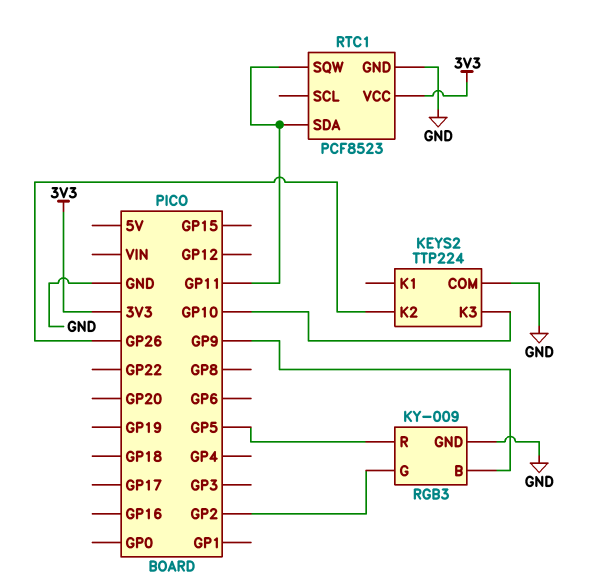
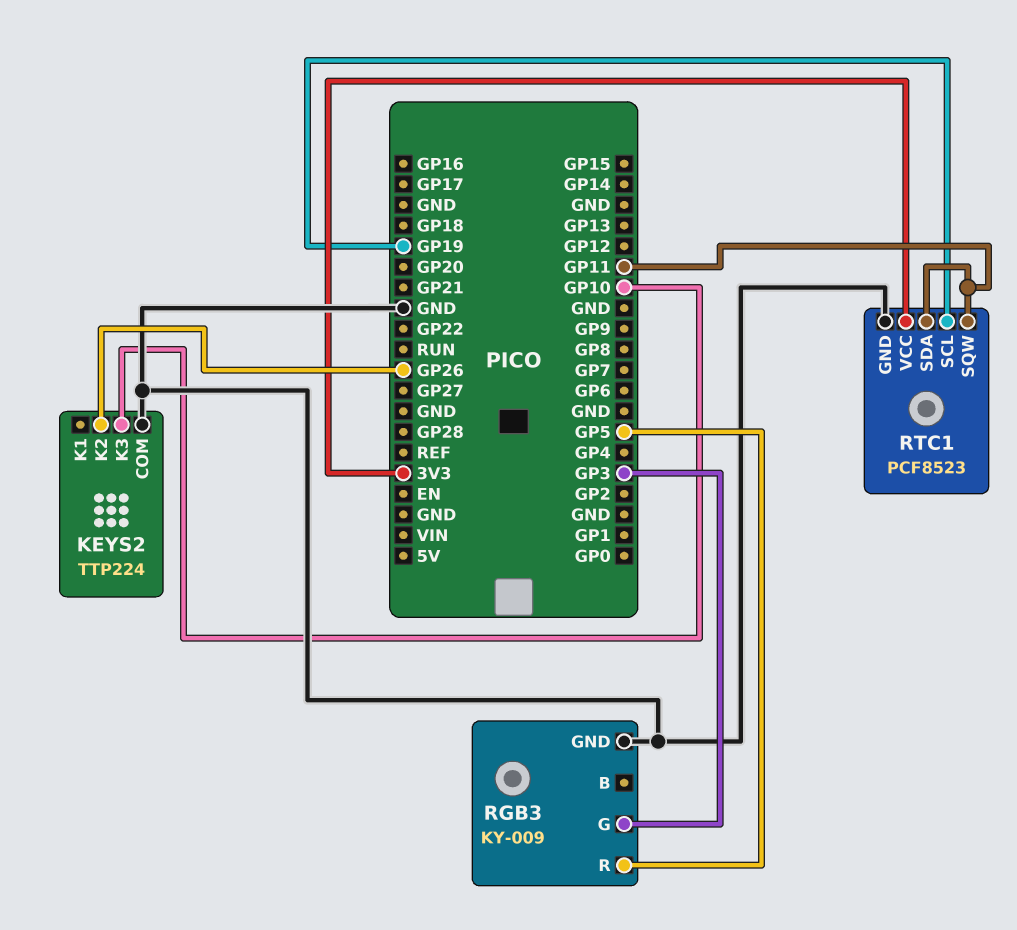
RGB3 pin B: GP9 -> none
RGB3 pin G: GP2 -> GP3
RTC1 pin SCL: none -> GP19

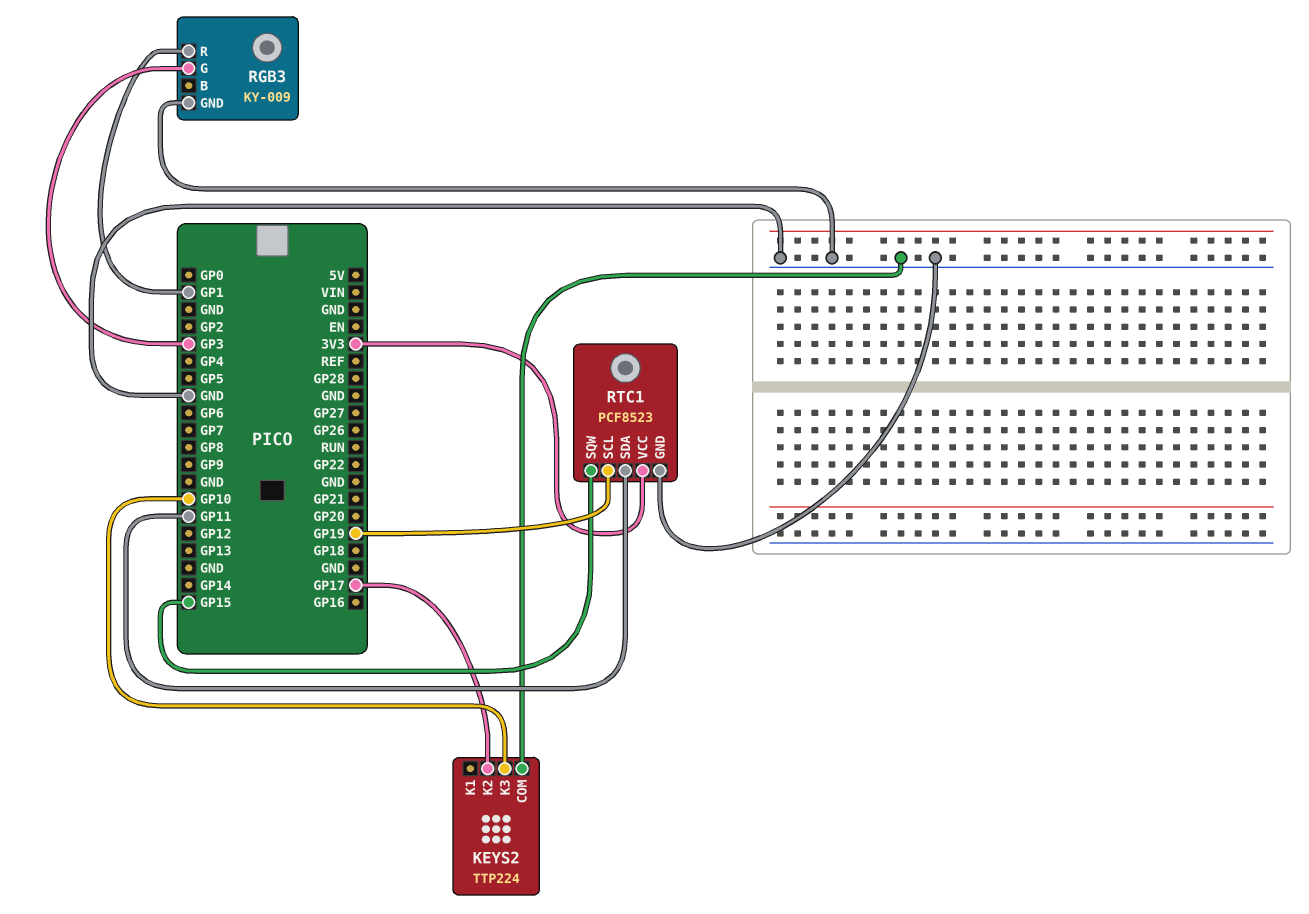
KEYS2 pin K2: GP26 -> GP17
RGB3 pin R: GP5 -> GP1
RTC1 pin SQW: GP11 -> GP15

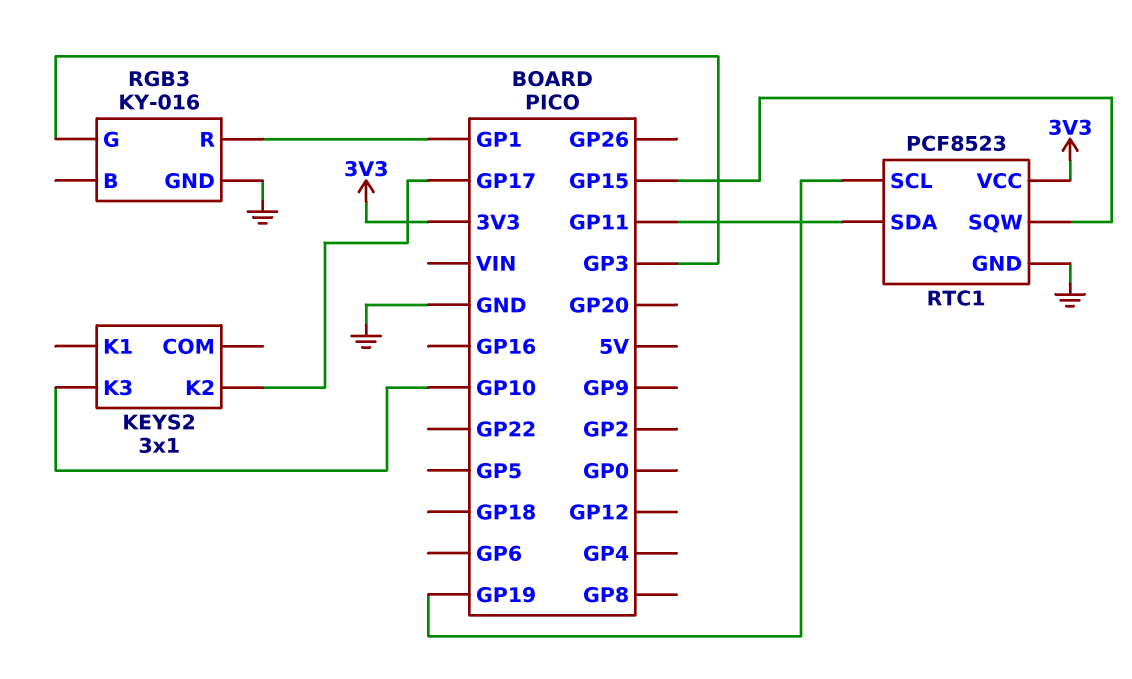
KEYS2: TTP224 -> 3x1
KEYS2 pin COM: GND -> none
RGB3: KY-009 -> KY-016

